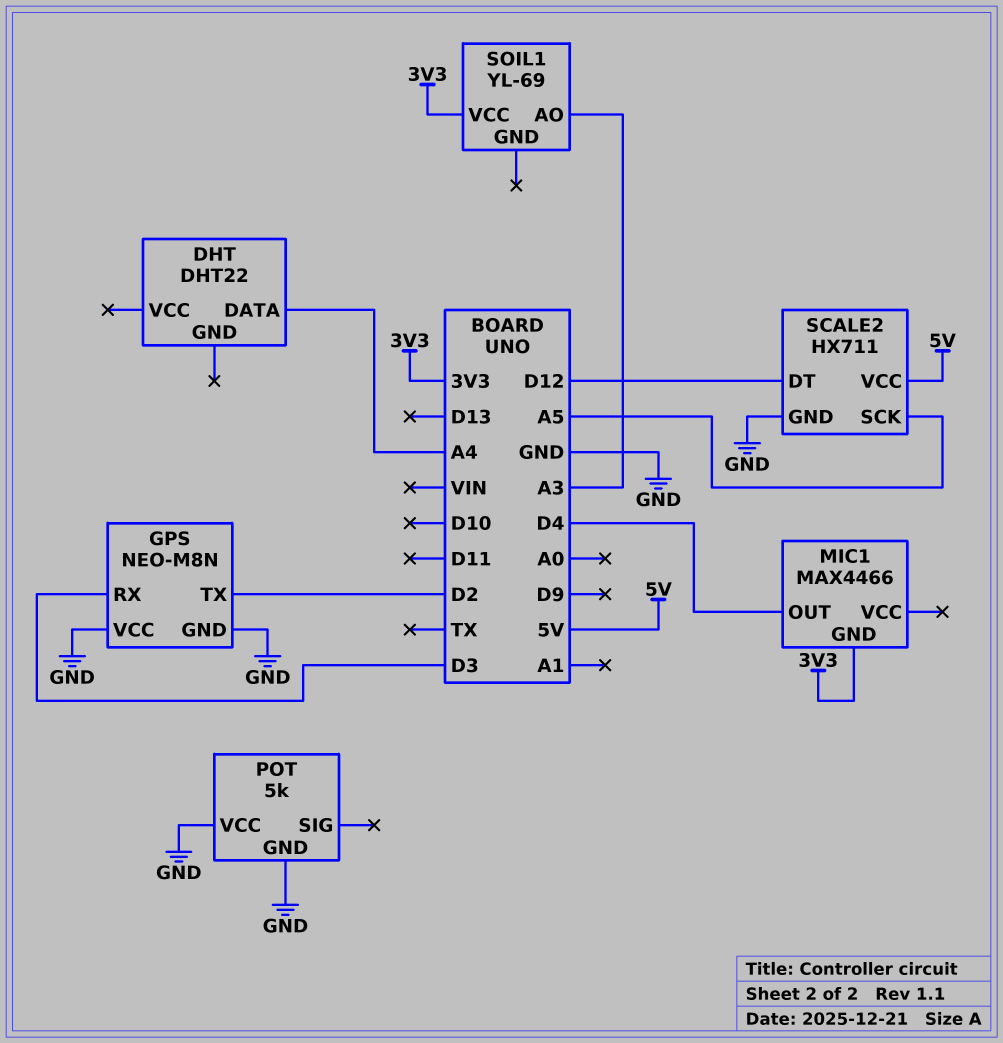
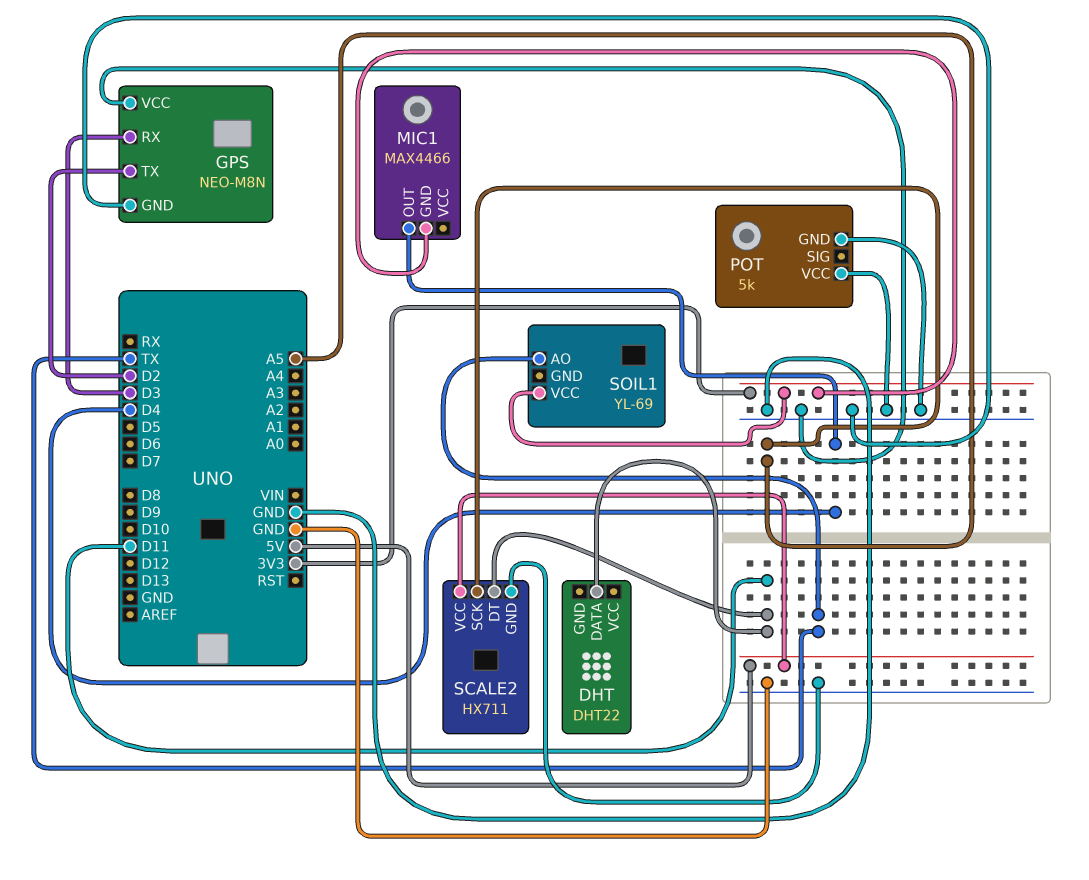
DHT pin DATA: A4 -> D11
SCALE2 pin DT: D12 -> D11
SOIL1 pin AO: A3 -> TX

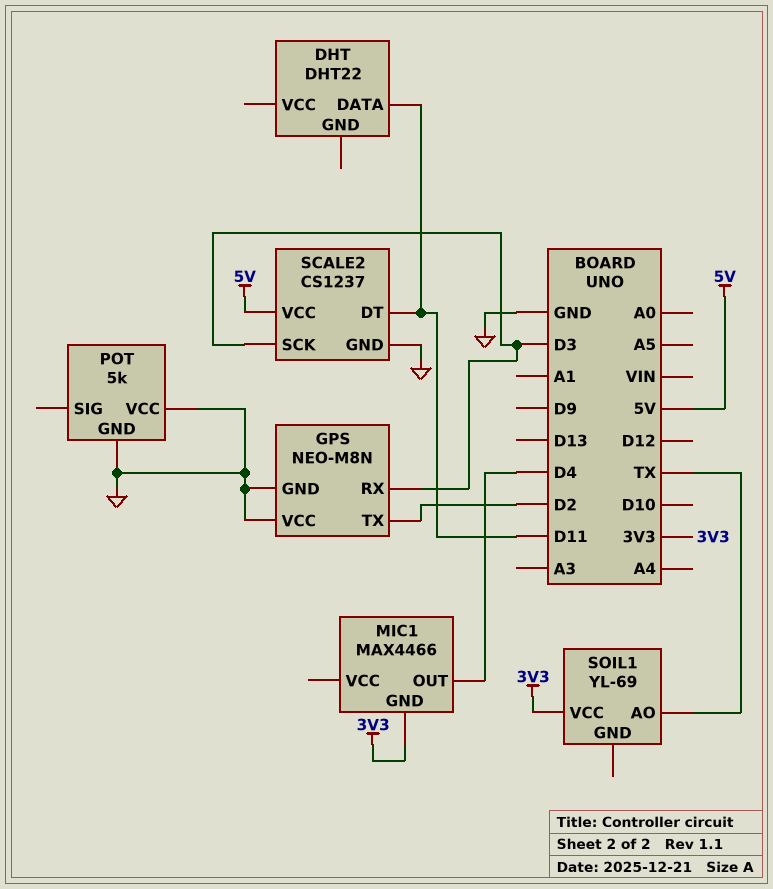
SCALE2: HX711 -> CS1237
SCALE2 pin SCK: A5 -> D3

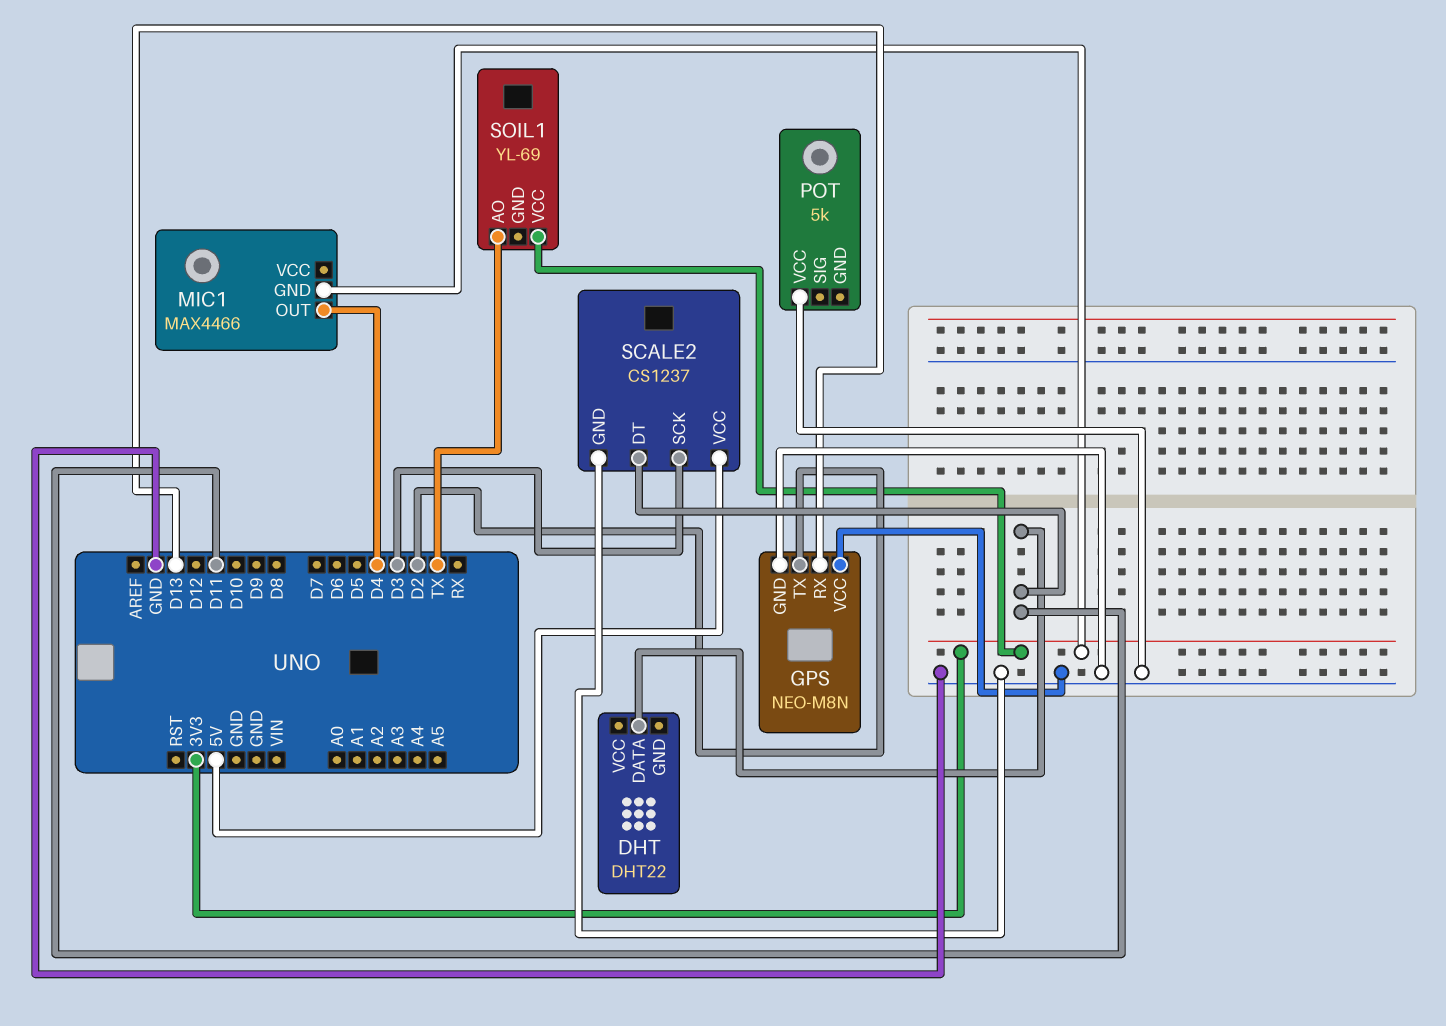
GPS pin RX: D3 -> D13
POT pin GND: GND -> none

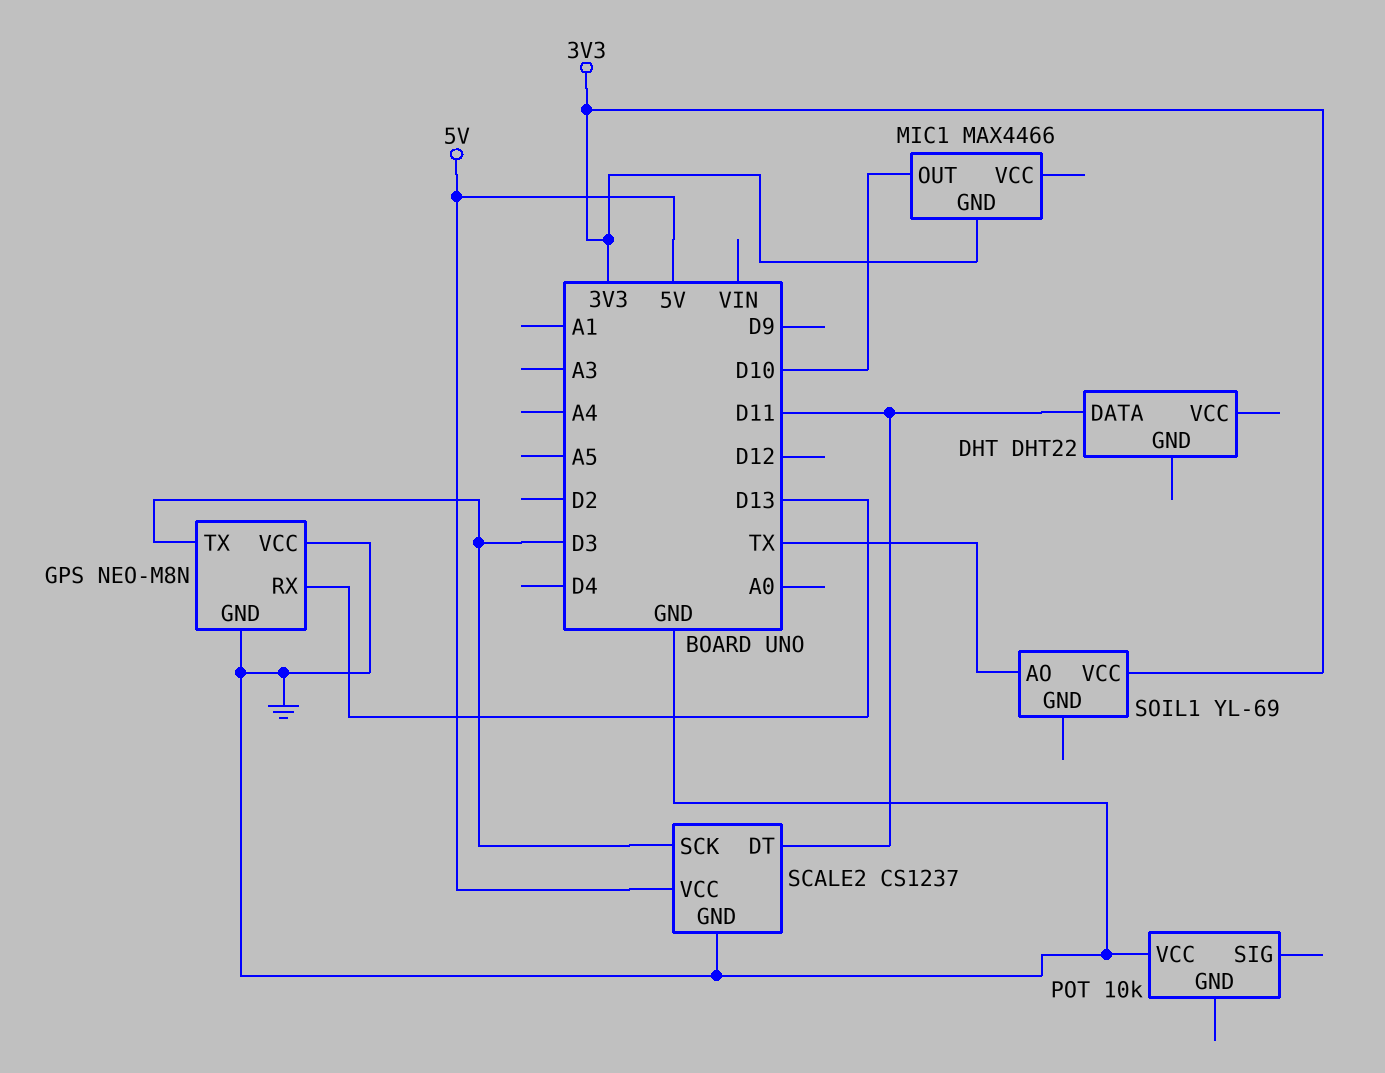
GPS pin TX: D2 -> D3
MIC1 pin OUT: D4 -> D10
POT: 5k -> 10k

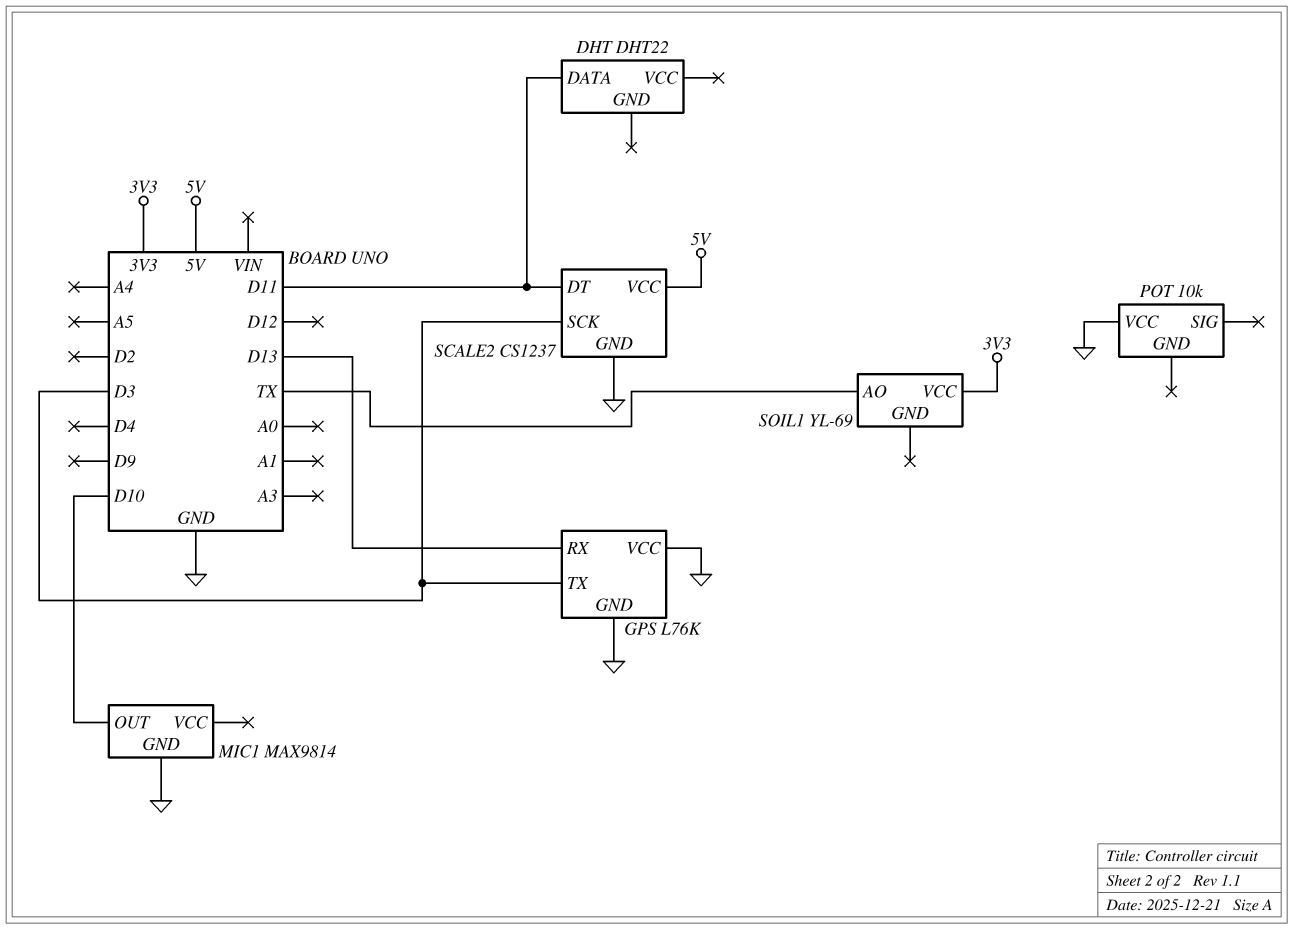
GPS: NEO-M8N -> L76K
MIC1: MAX4466 -> MAX9814
MIC1 pin GND: 3V3 -> GND

